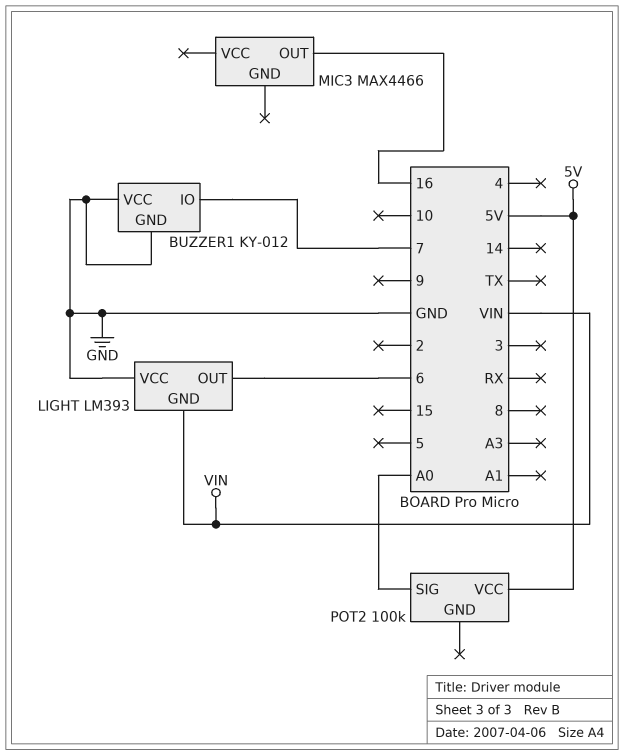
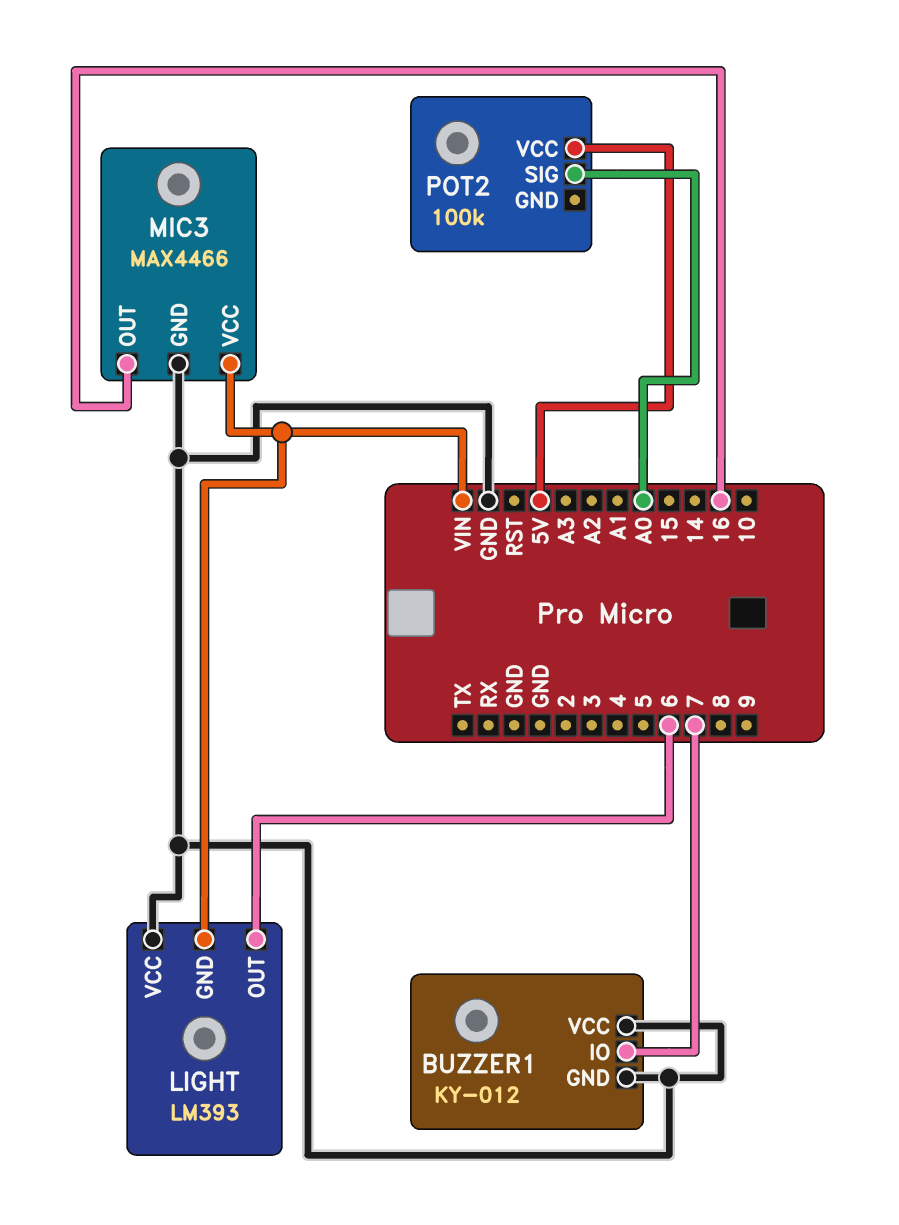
MIC3 pin GND: none -> GND
MIC3 pin VCC: none -> VIN

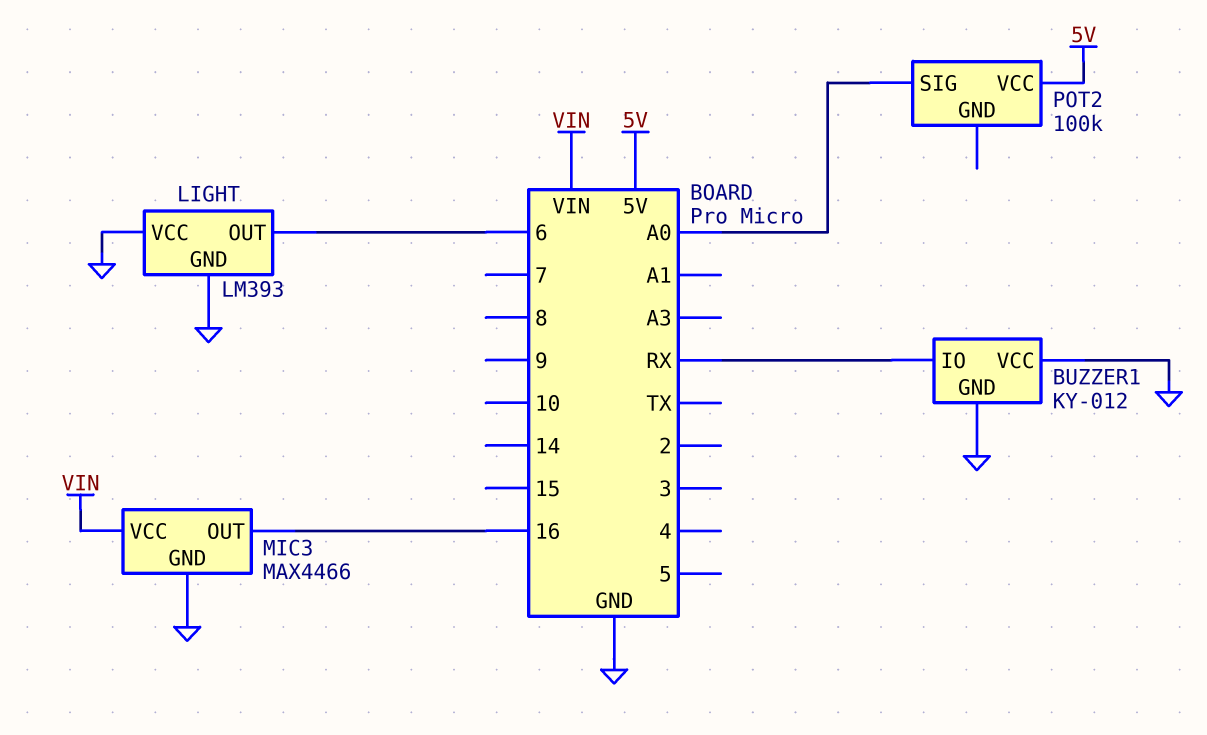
BUZZER1 pin IO: 7 -> RX
LIGHT pin GND: VIN -> GND

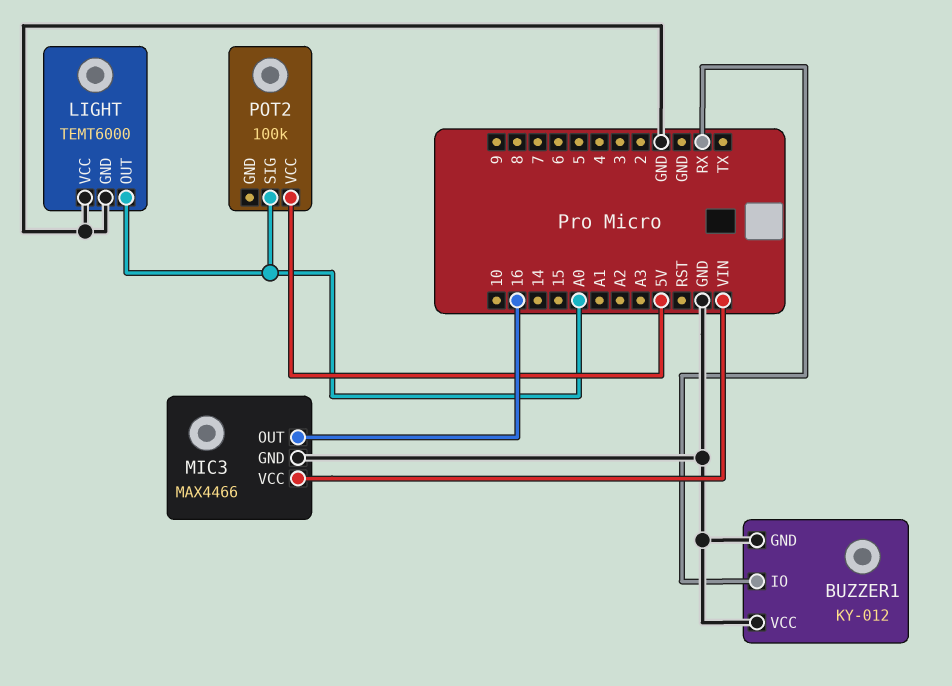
LIGHT: LM393 -> TEMT6000
LIGHT pin OUT: 6 -> A0

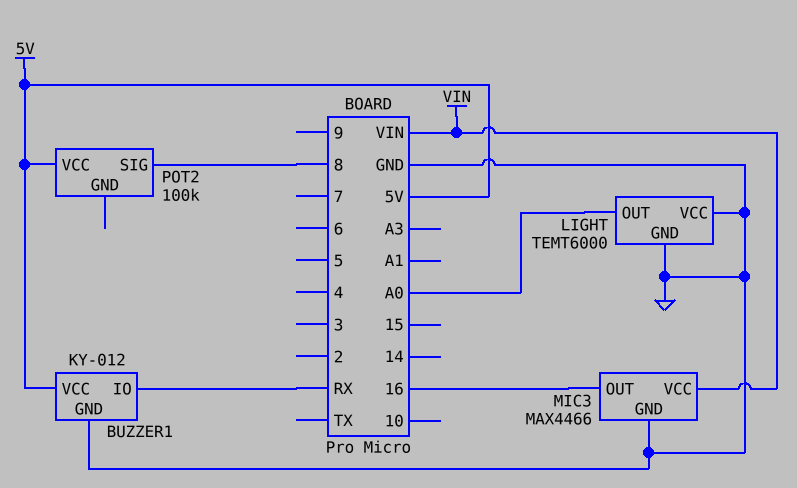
BUZZER1 pin VCC: GND -> 5V
POT2 pin SIG: A0 -> 8

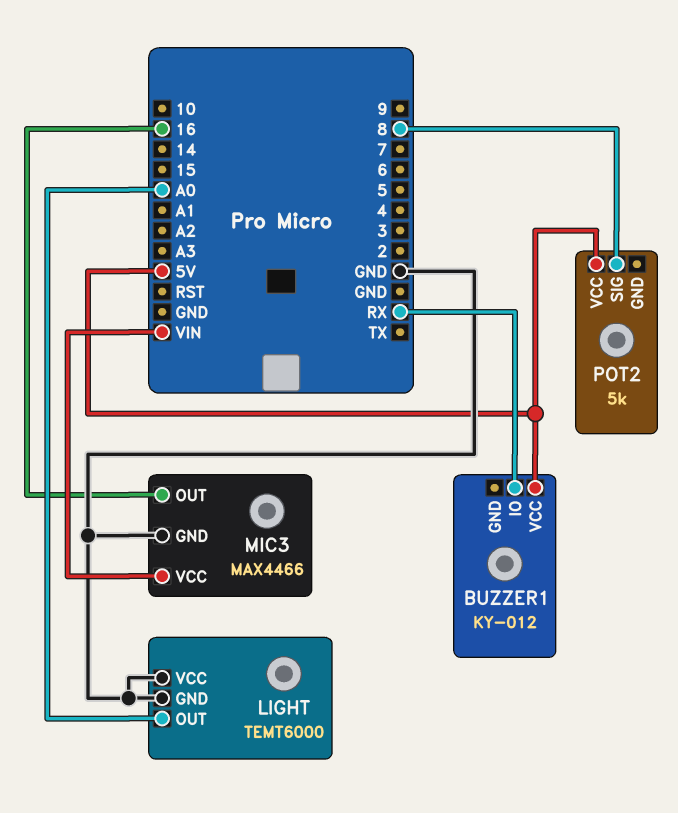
BUZZER1 pin GND: GND -> none
POT2: 100k -> 5k

